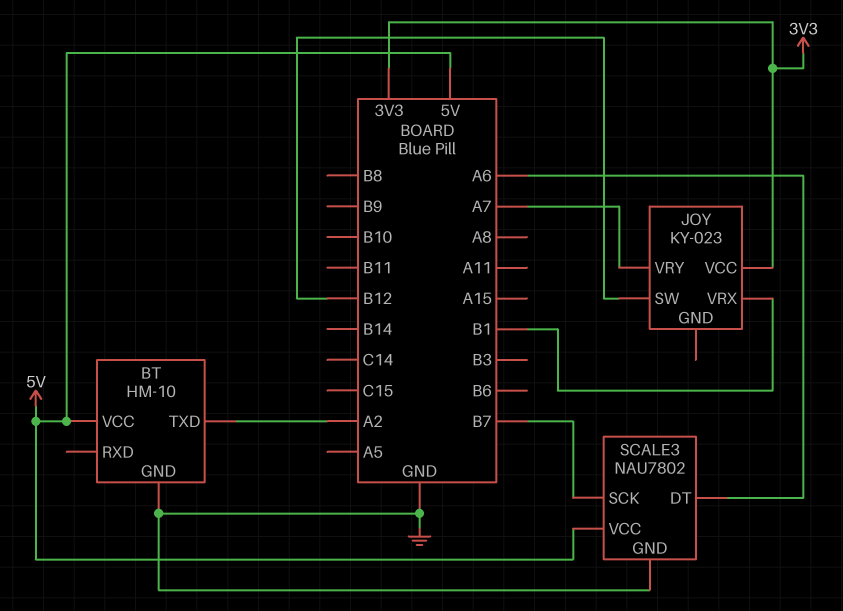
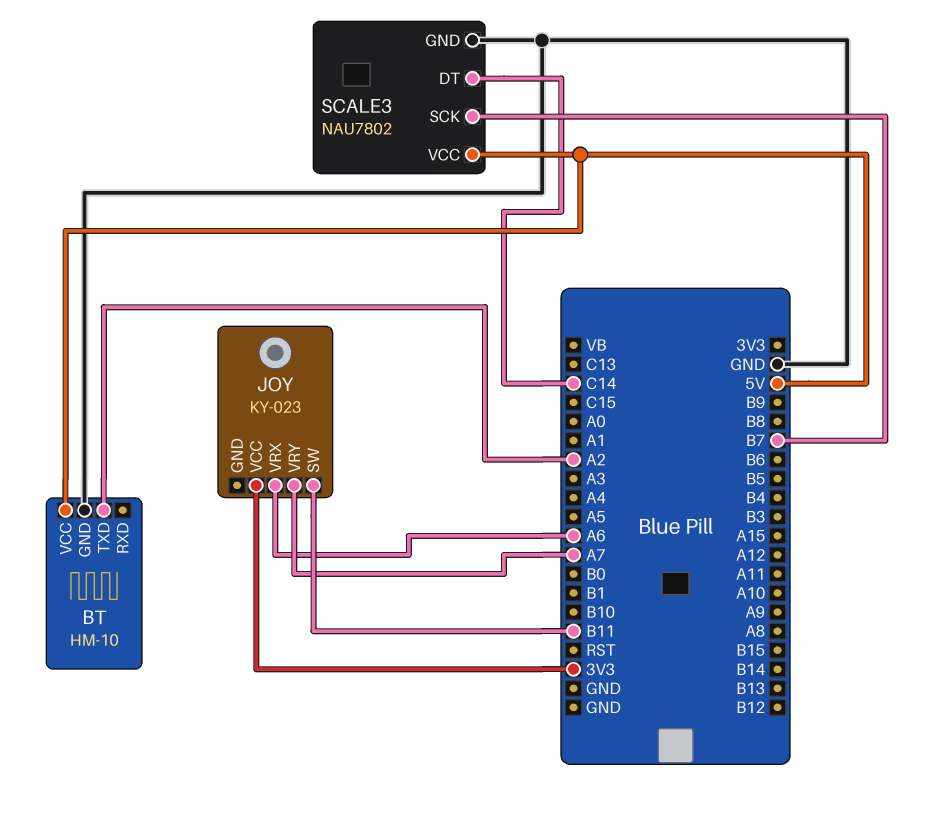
JOY pin SW: B12 -> B11
JOY pin VRX: B1 -> A6
SCALE3 pin DT: A6 -> C14

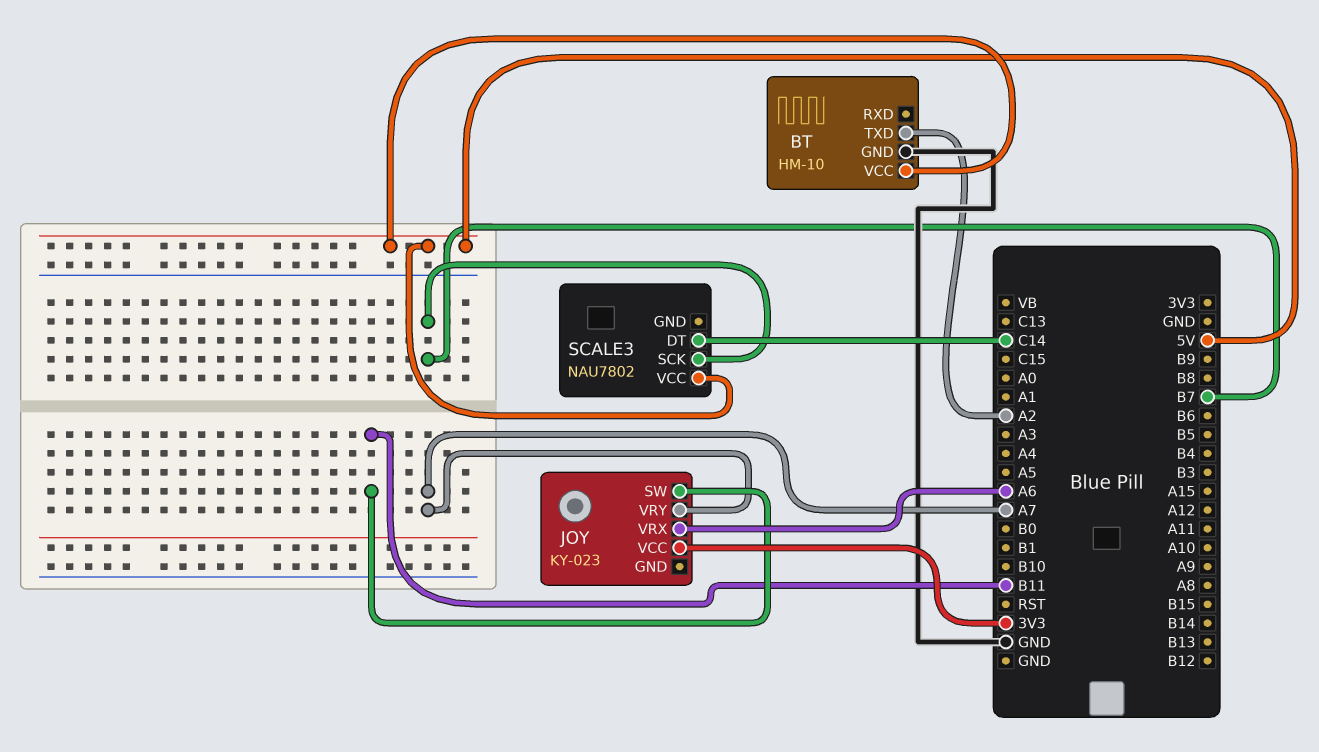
SCALE3 pin GND: GND -> none

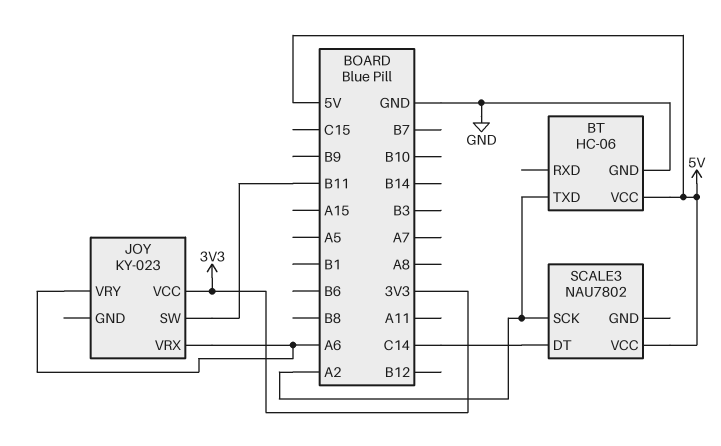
BT: HM-10 -> HC-06
JOY pin VRY: A7 -> A6
SCALE3 pin SCK: B7 -> A2

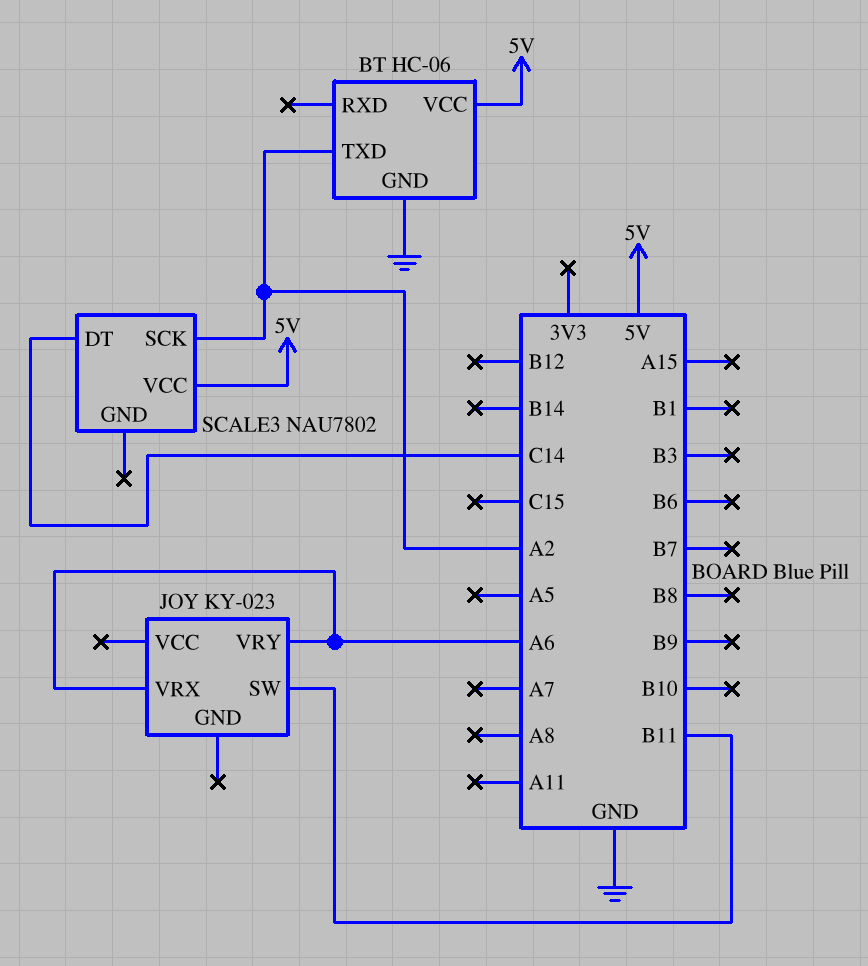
JOY pin VCC: 3V3 -> none

